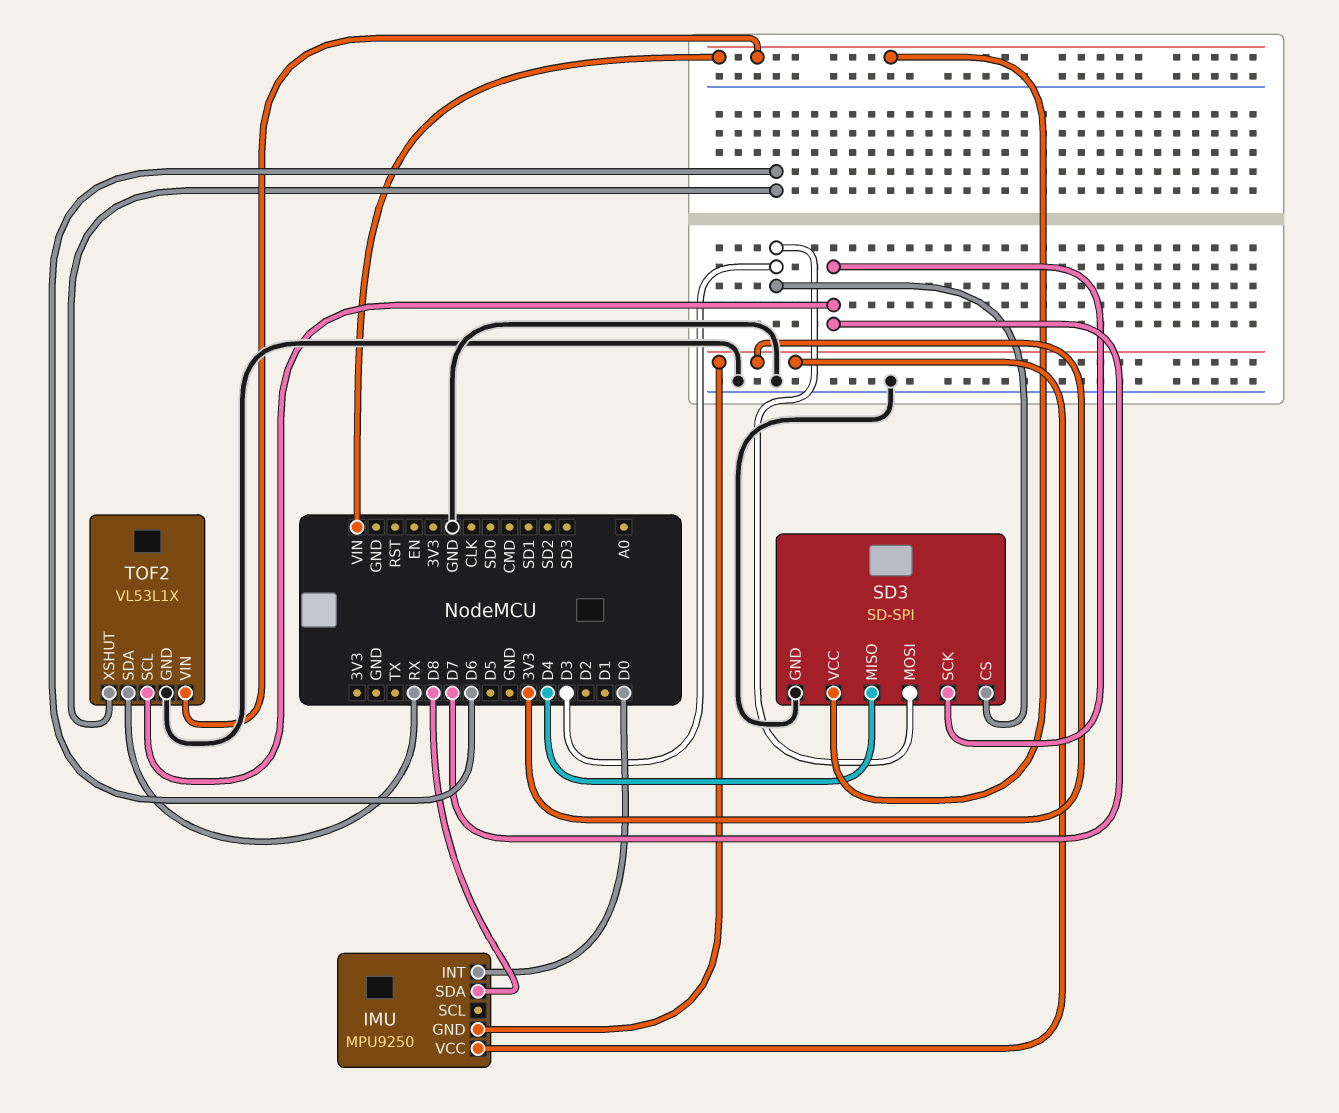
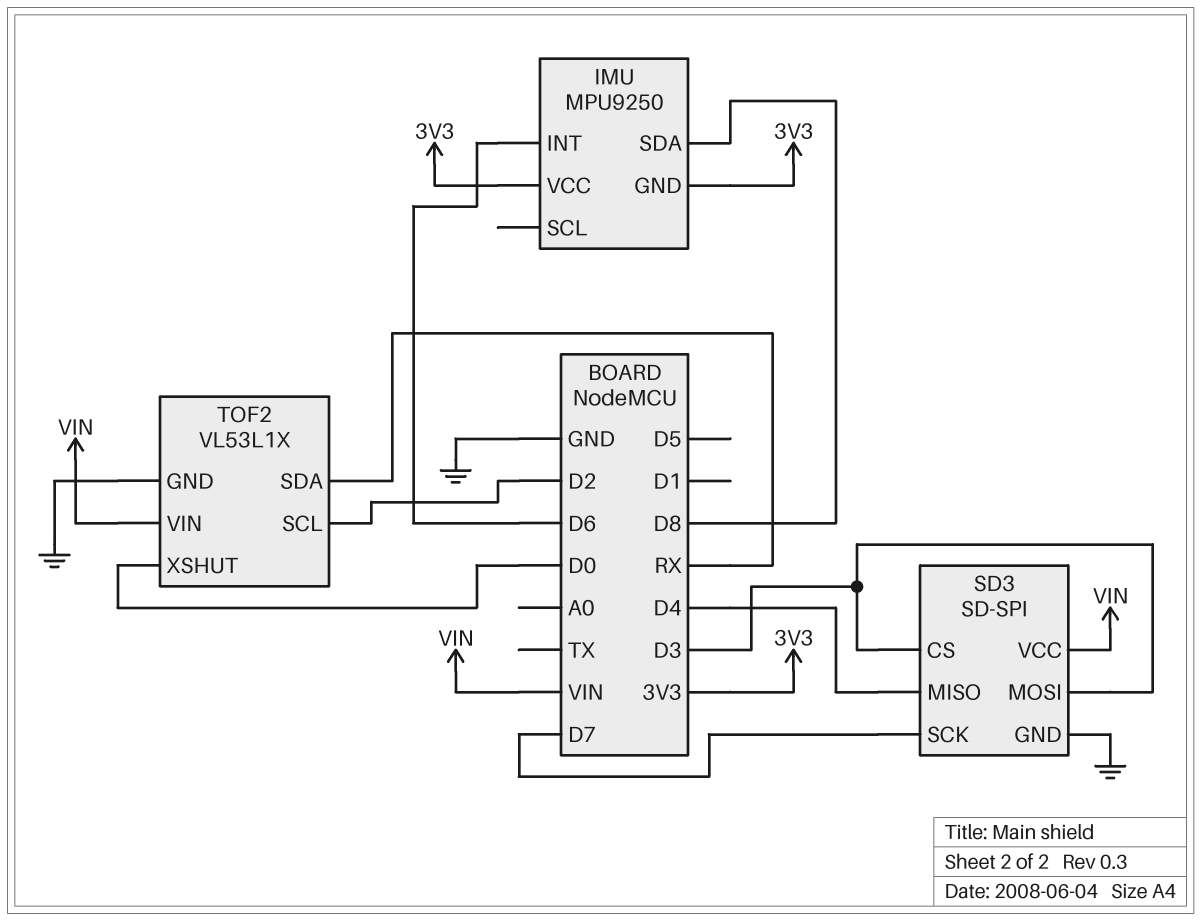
IMU pin INT: D0 -> D6
TOF2 pin SCL: D7 -> D2
TOF2 pin XSHUT: D6 -> D0

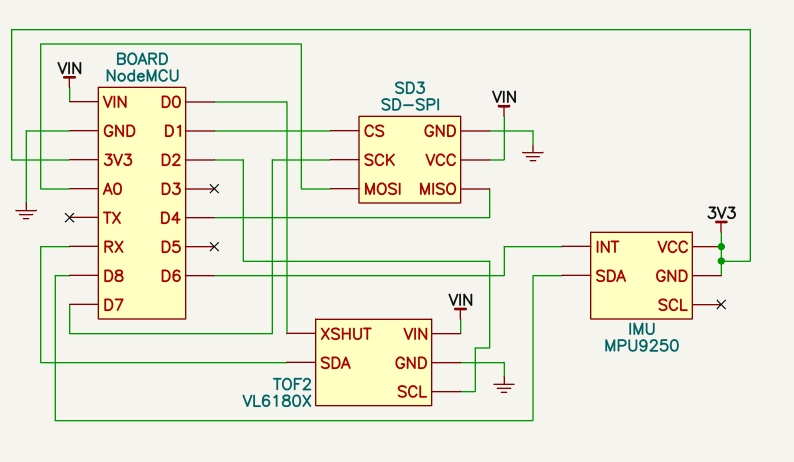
SD3 pin CS: D3 -> D1
SD3 pin MOSI: D3 -> A0
TOF2: VL53L1X -> VL6180X

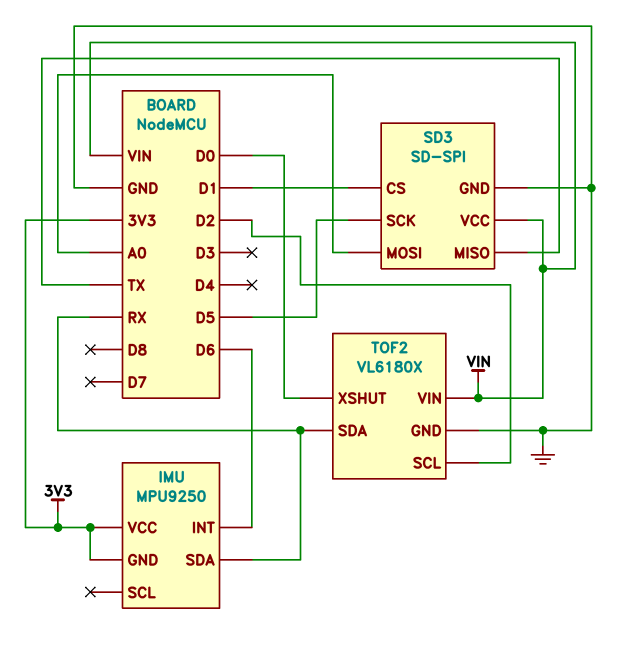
IMU pin SDA: D8 -> RX
SD3 pin MISO: D4 -> TX
SD3 pin SCK: D7 -> D5

